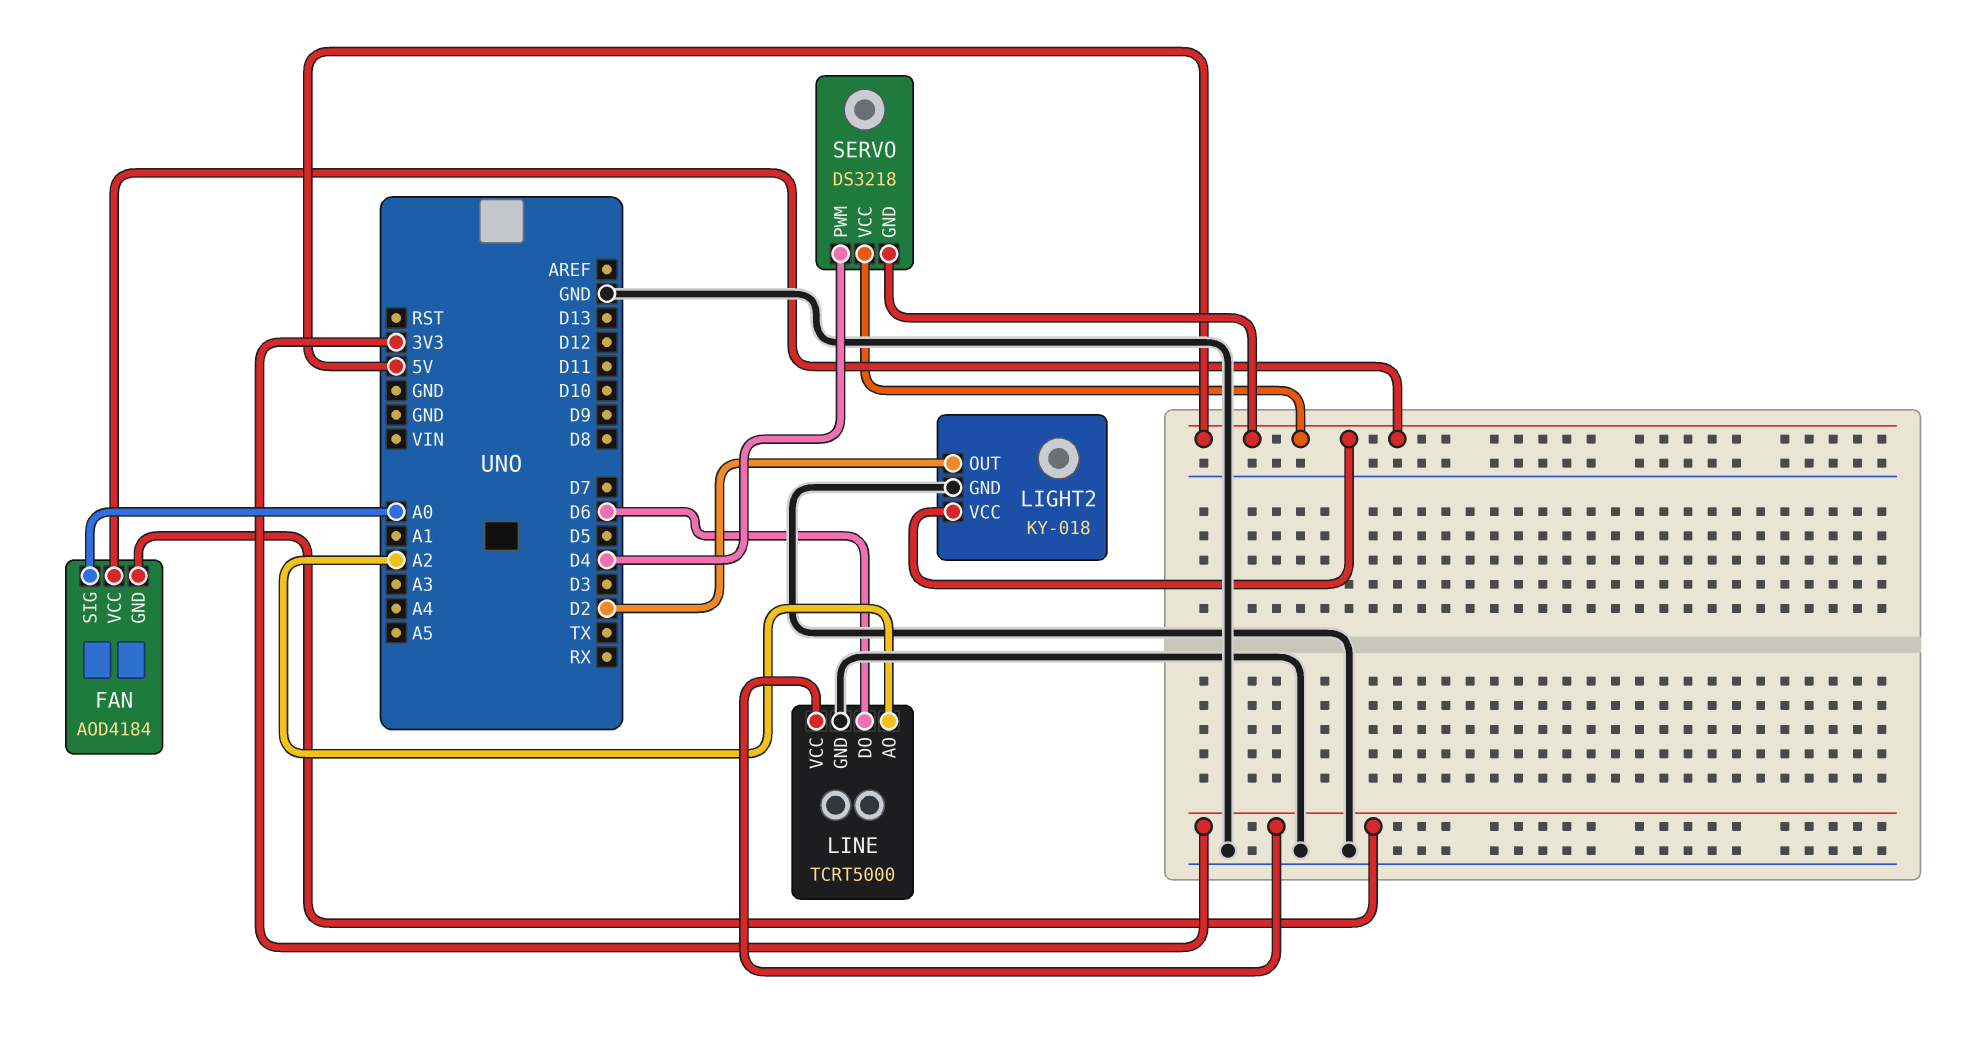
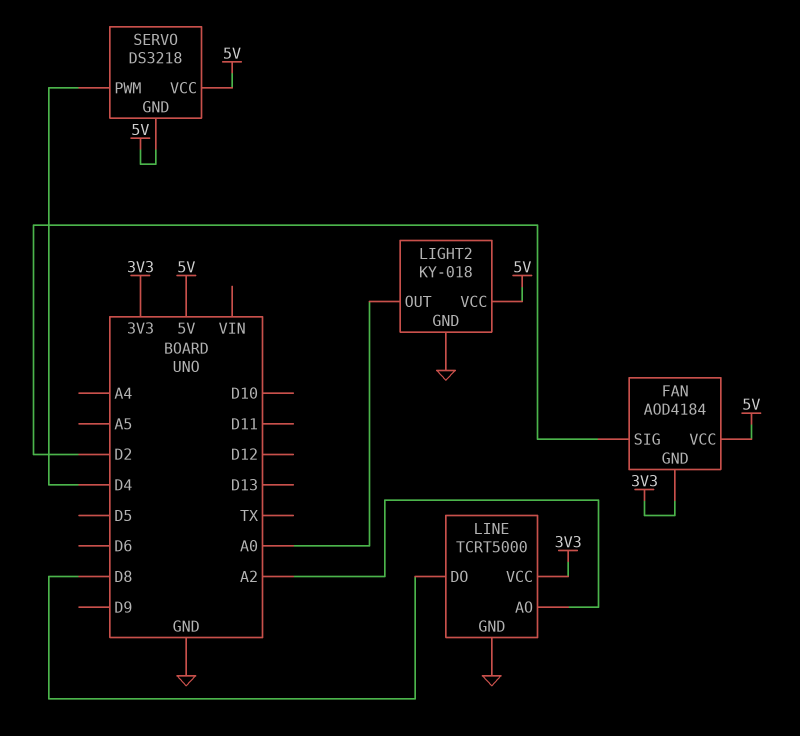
FAN pin SIG: A0 -> D2
LIGHT2 pin OUT: D2 -> A0
LINE pin DO: D6 -> D8

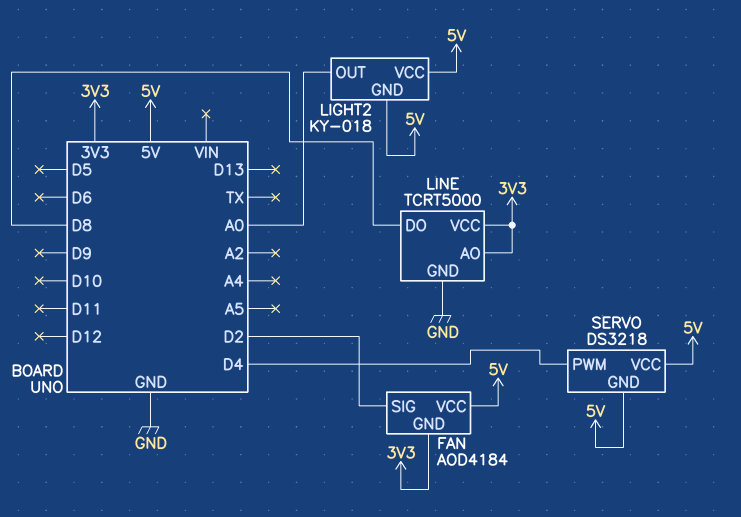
LIGHT2 pin GND: GND -> 5V
LINE pin AO: A2 -> 3V3

